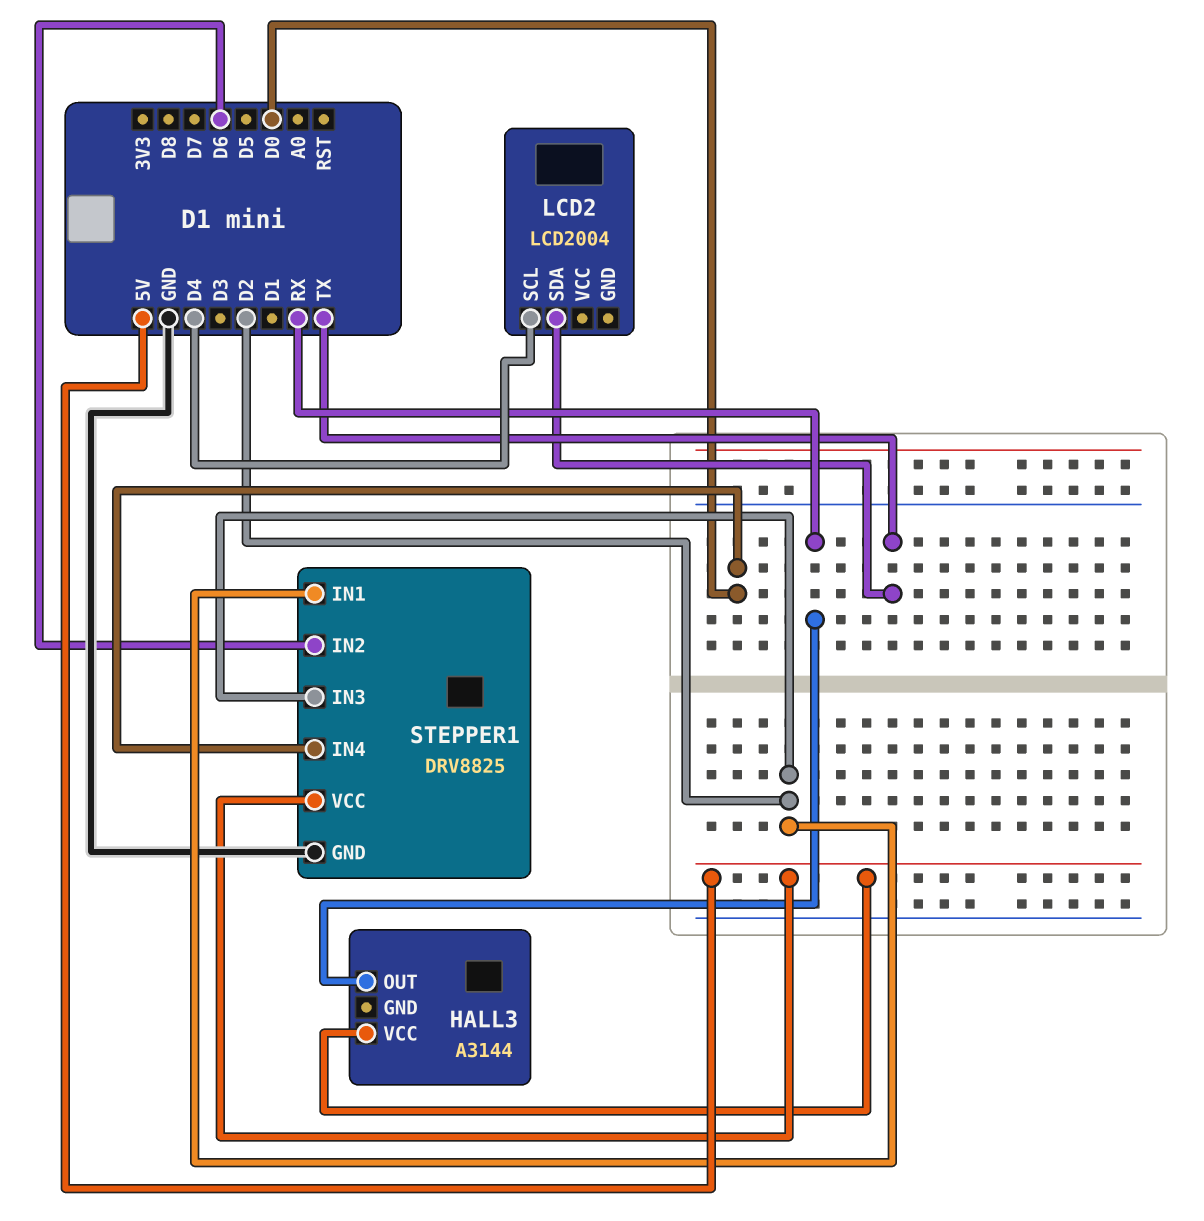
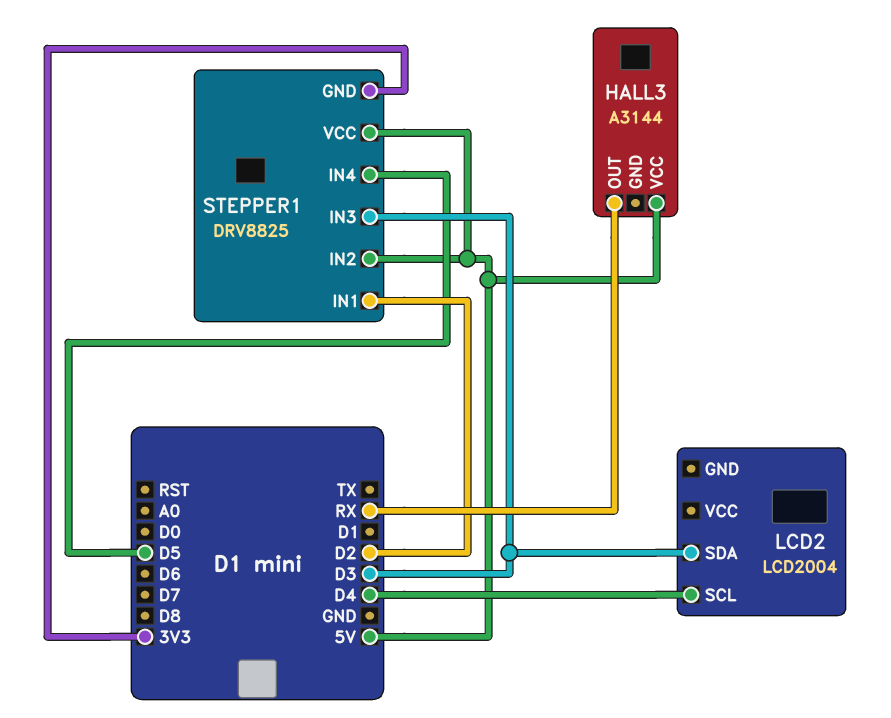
LCD2 pin SDA: TX -> D3
STEPPER1 pin GND: GND -> 3V3
STEPPER1 pin IN2: D6 -> 5V
STEPPER1 pin IN3: D2 -> D3
STEPPER1 pin IN4: D0 -> D5

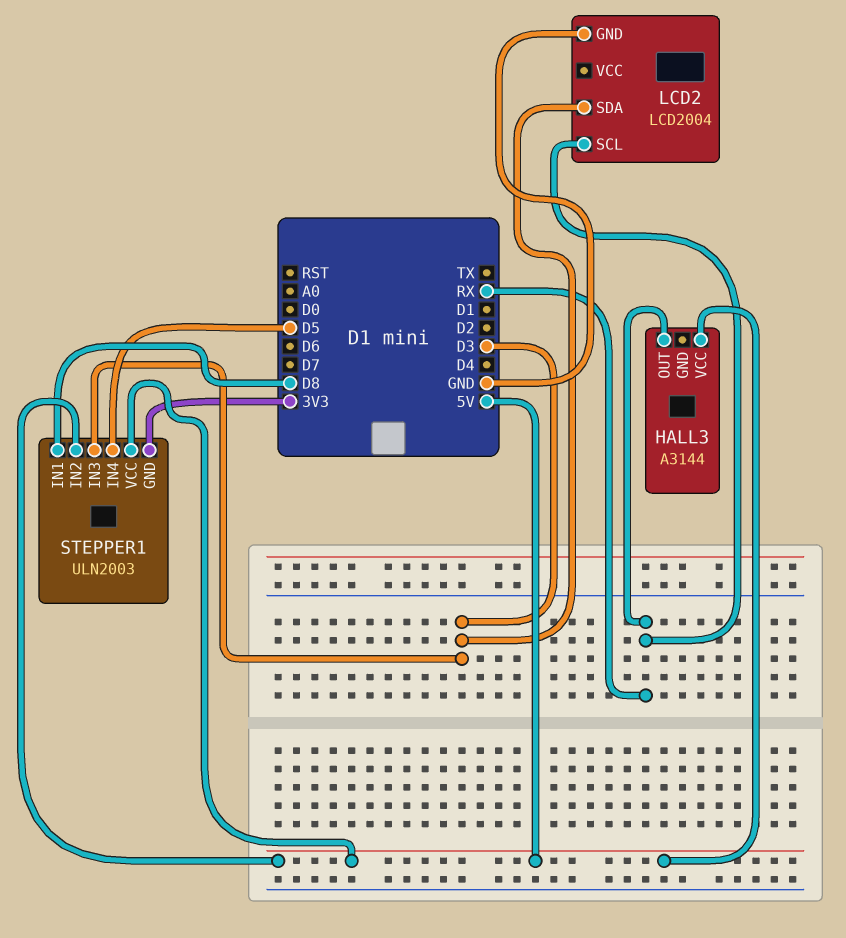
LCD2 pin GND: none -> GND
LCD2 pin SCL: D4 -> RX
STEPPER1: DRV8825 -> ULN2003
STEPPER1 pin IN1: D2 -> D8

